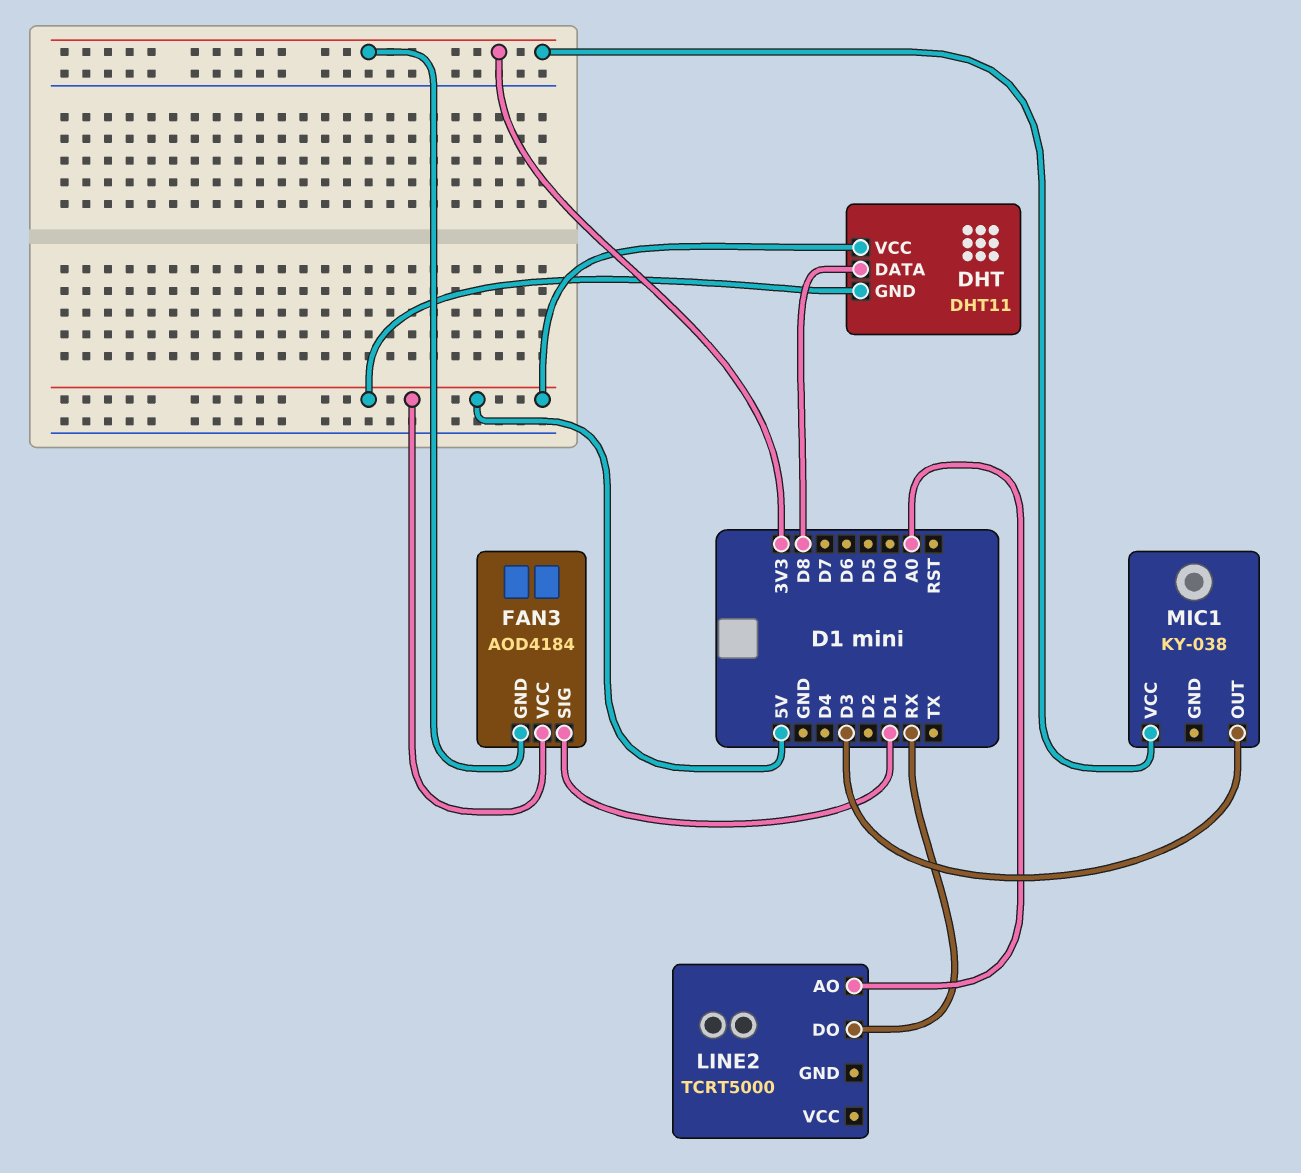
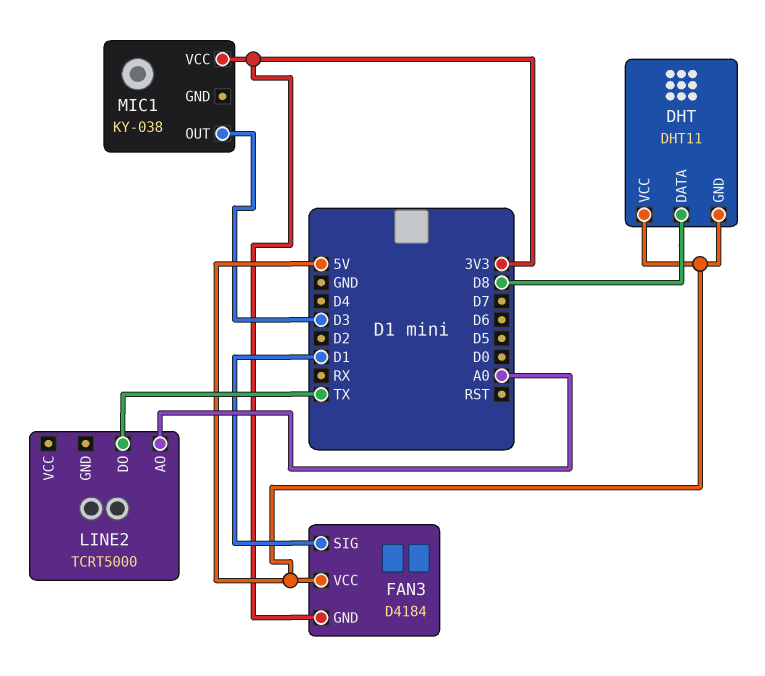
FAN3: AOD4184 -> D4184
LINE2 pin DO: RX -> TX

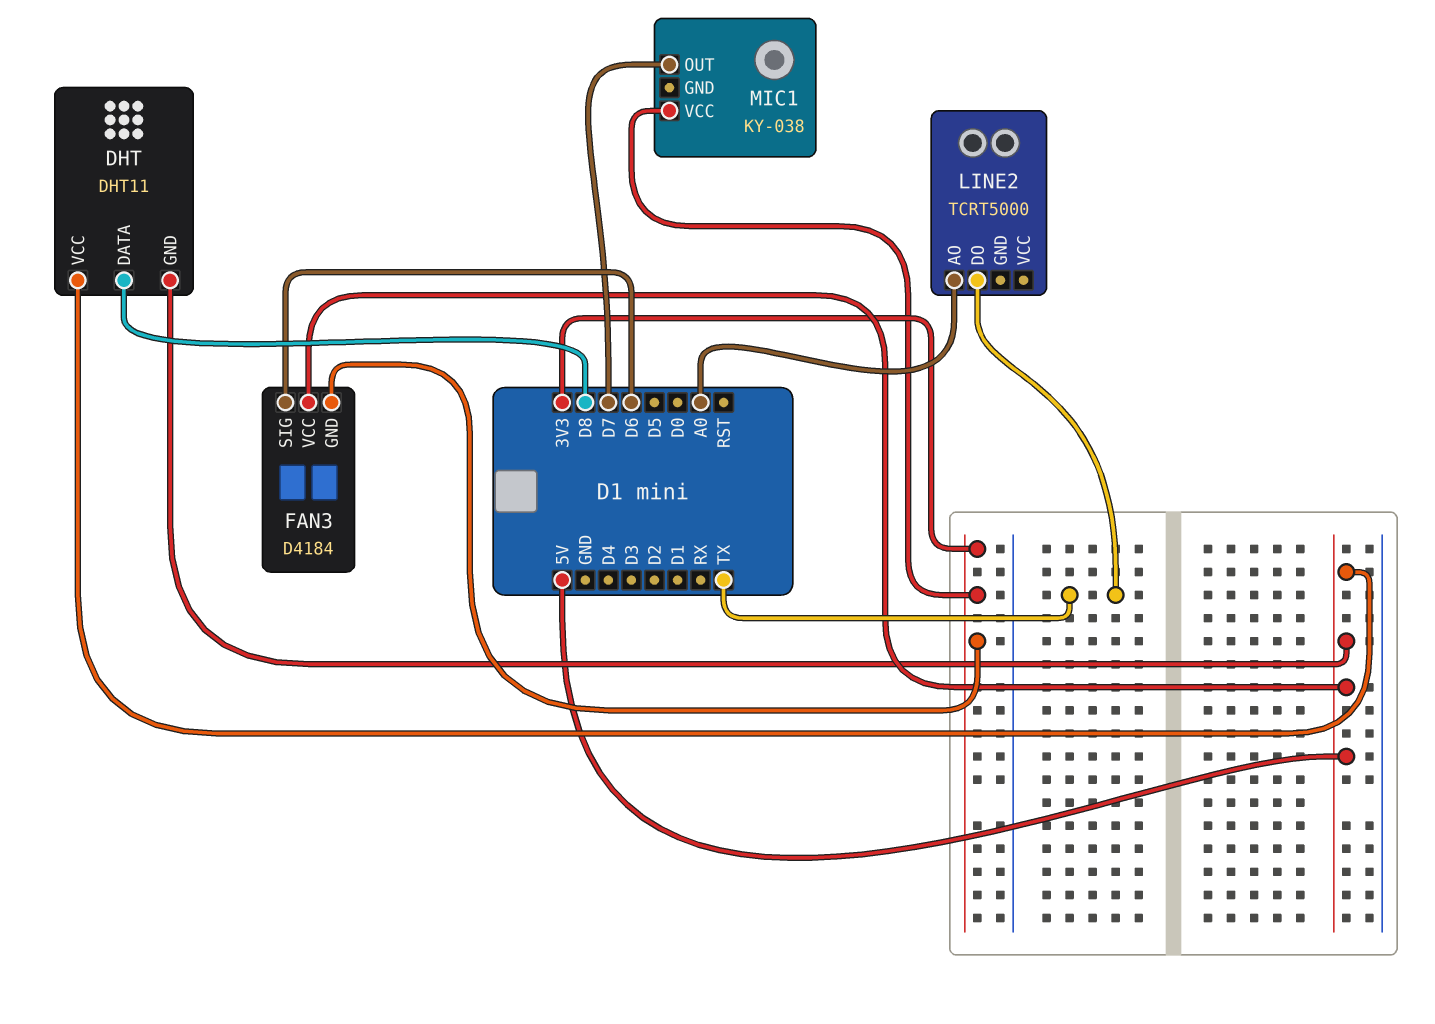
FAN3 pin SIG: D1 -> D6
MIC1 pin OUT: D3 -> D7

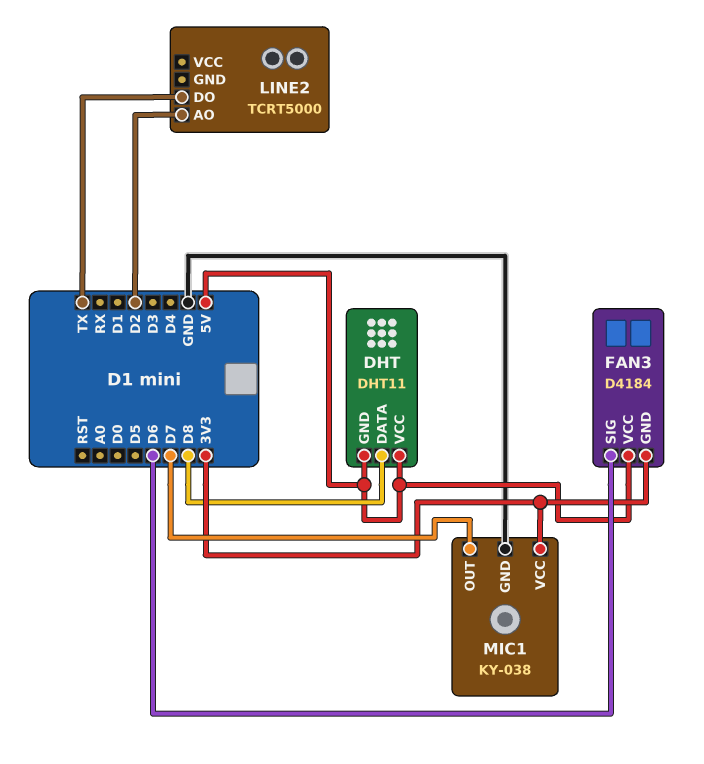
LINE2 pin AO: A0 -> D2
MIC1 pin GND: none -> GND

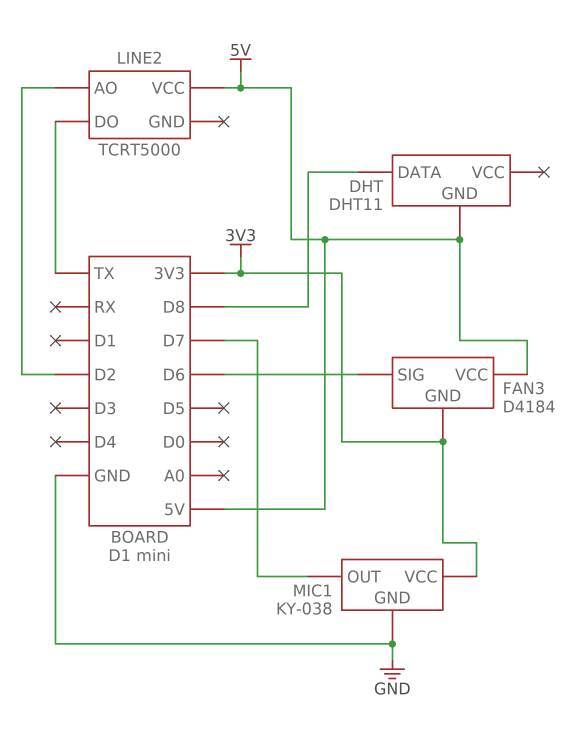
DHT pin VCC: 5V -> none
LINE2 pin VCC: none -> 5V

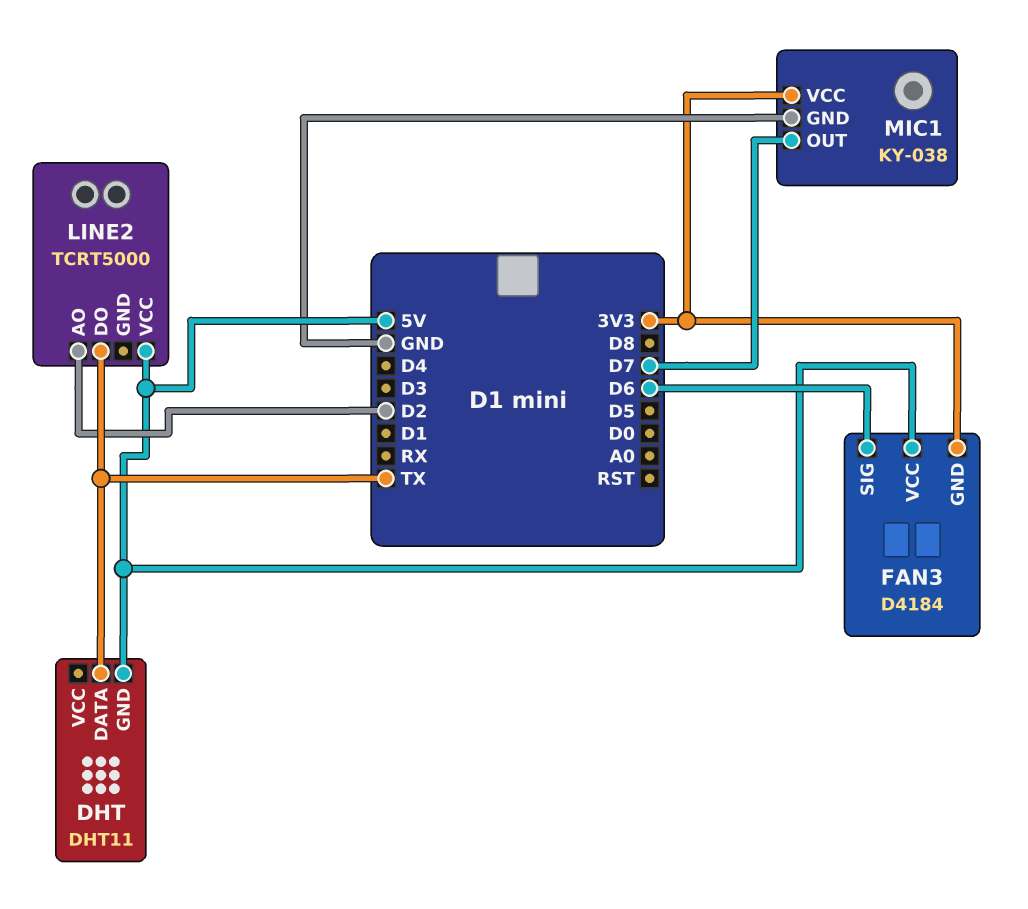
DHT pin DATA: D8 -> TX

